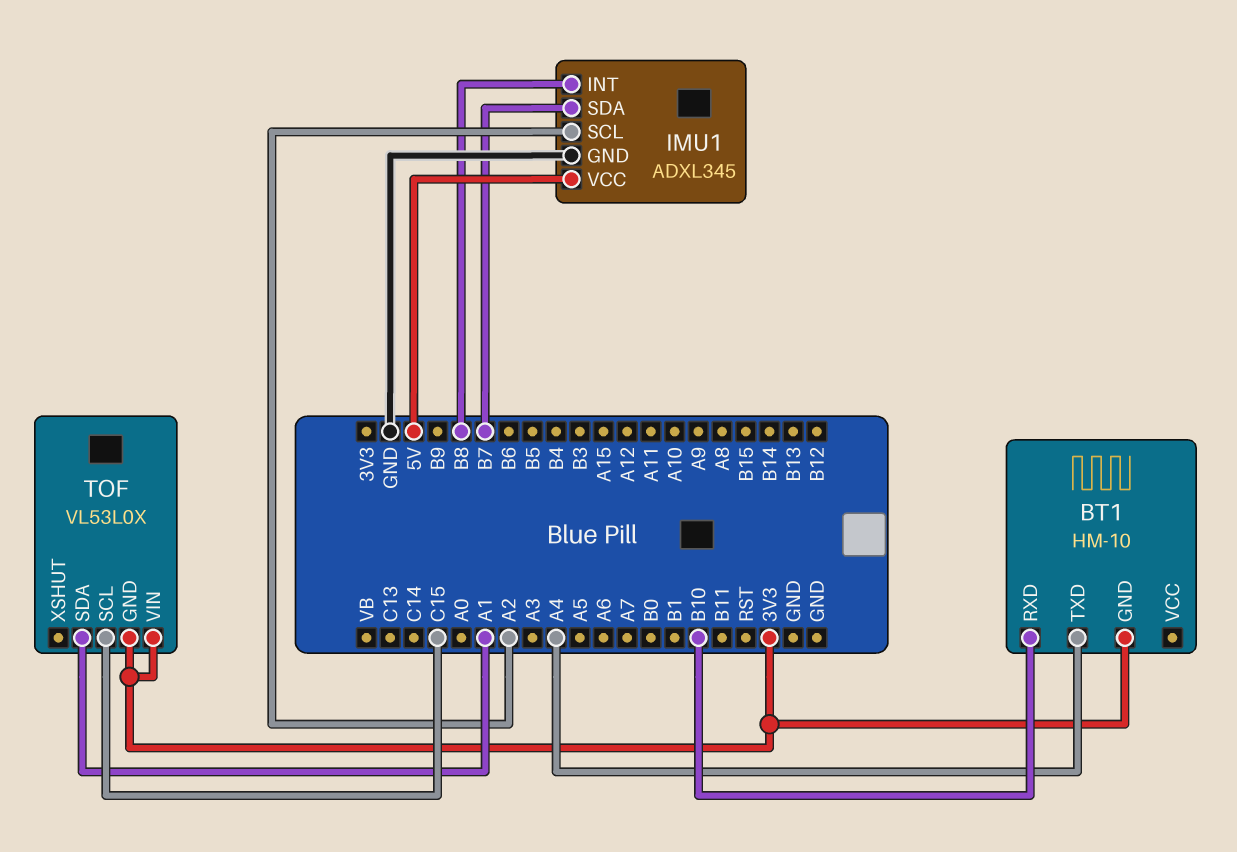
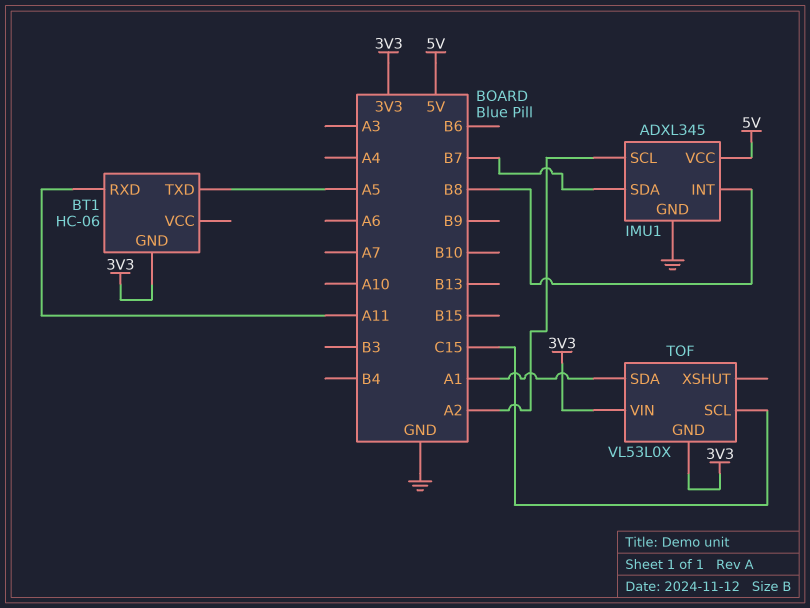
BT1: HM-10 -> HC-06
BT1 pin RXD: B10 -> A11
BT1 pin TXD: A4 -> A5

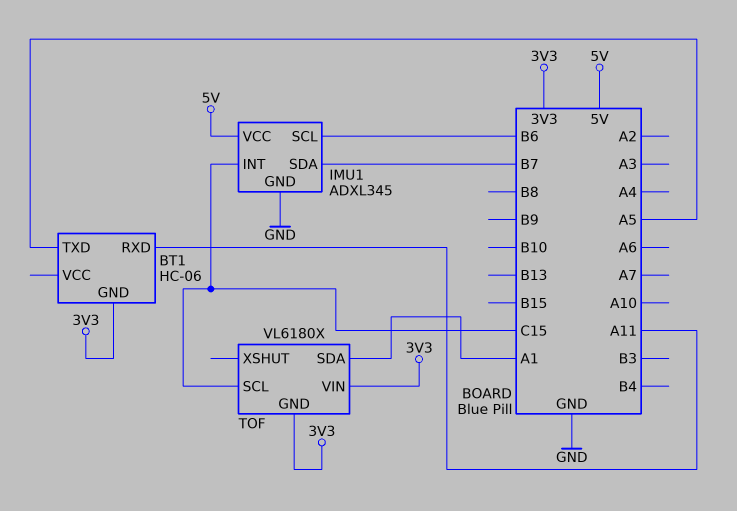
IMU1 pin INT: B8 -> C15
IMU1 pin SCL: A2 -> B6
TOF: VL53L0X -> VL6180X

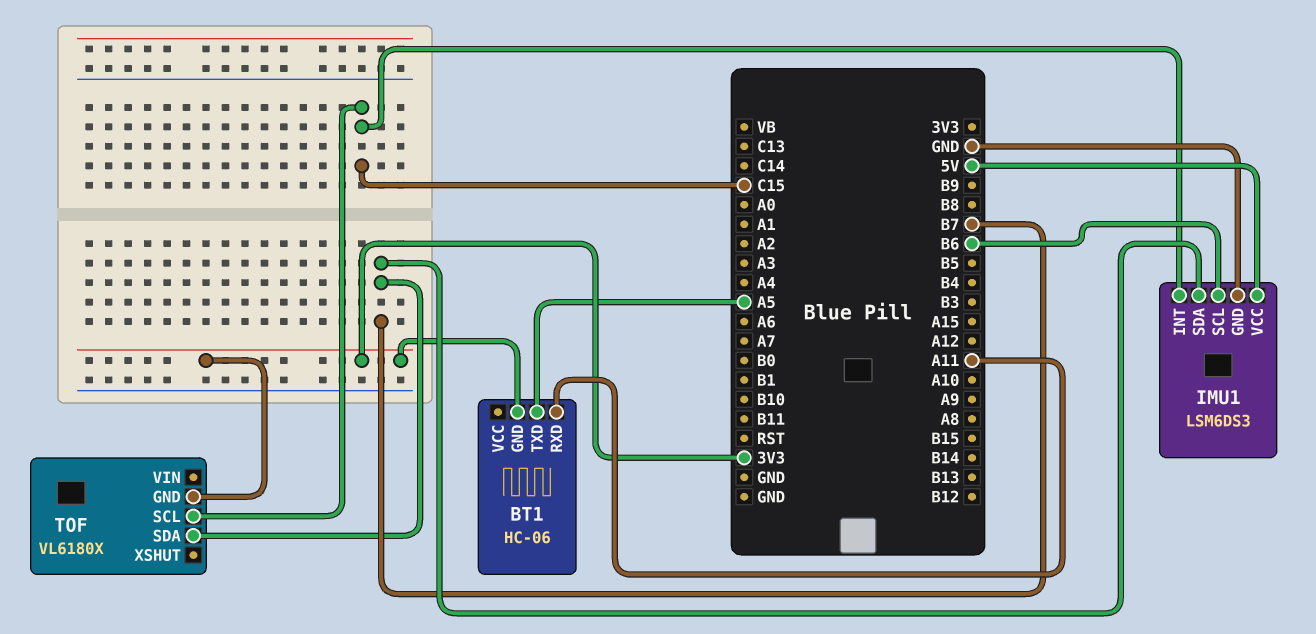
IMU1: ADXL345 -> LSM6DS3
TOF pin SDA: A1 -> B7
TOF pin VIN: 3V3 -> none

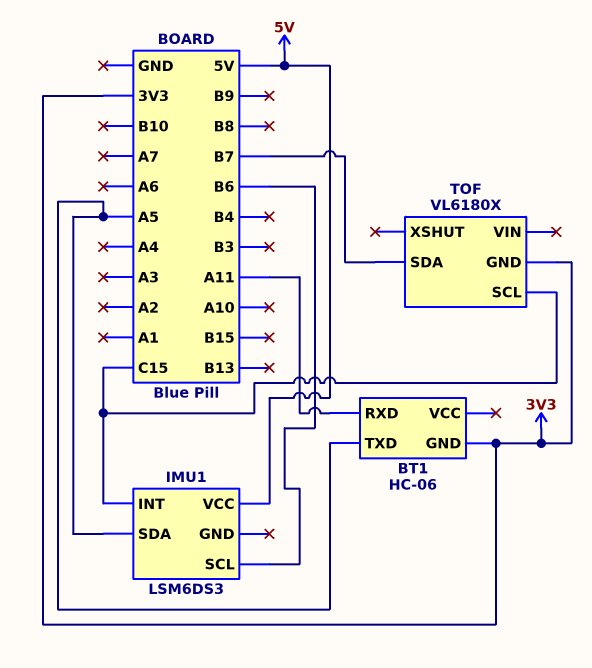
IMU1 pin GND: GND -> none
IMU1 pin SDA: B7 -> A5

